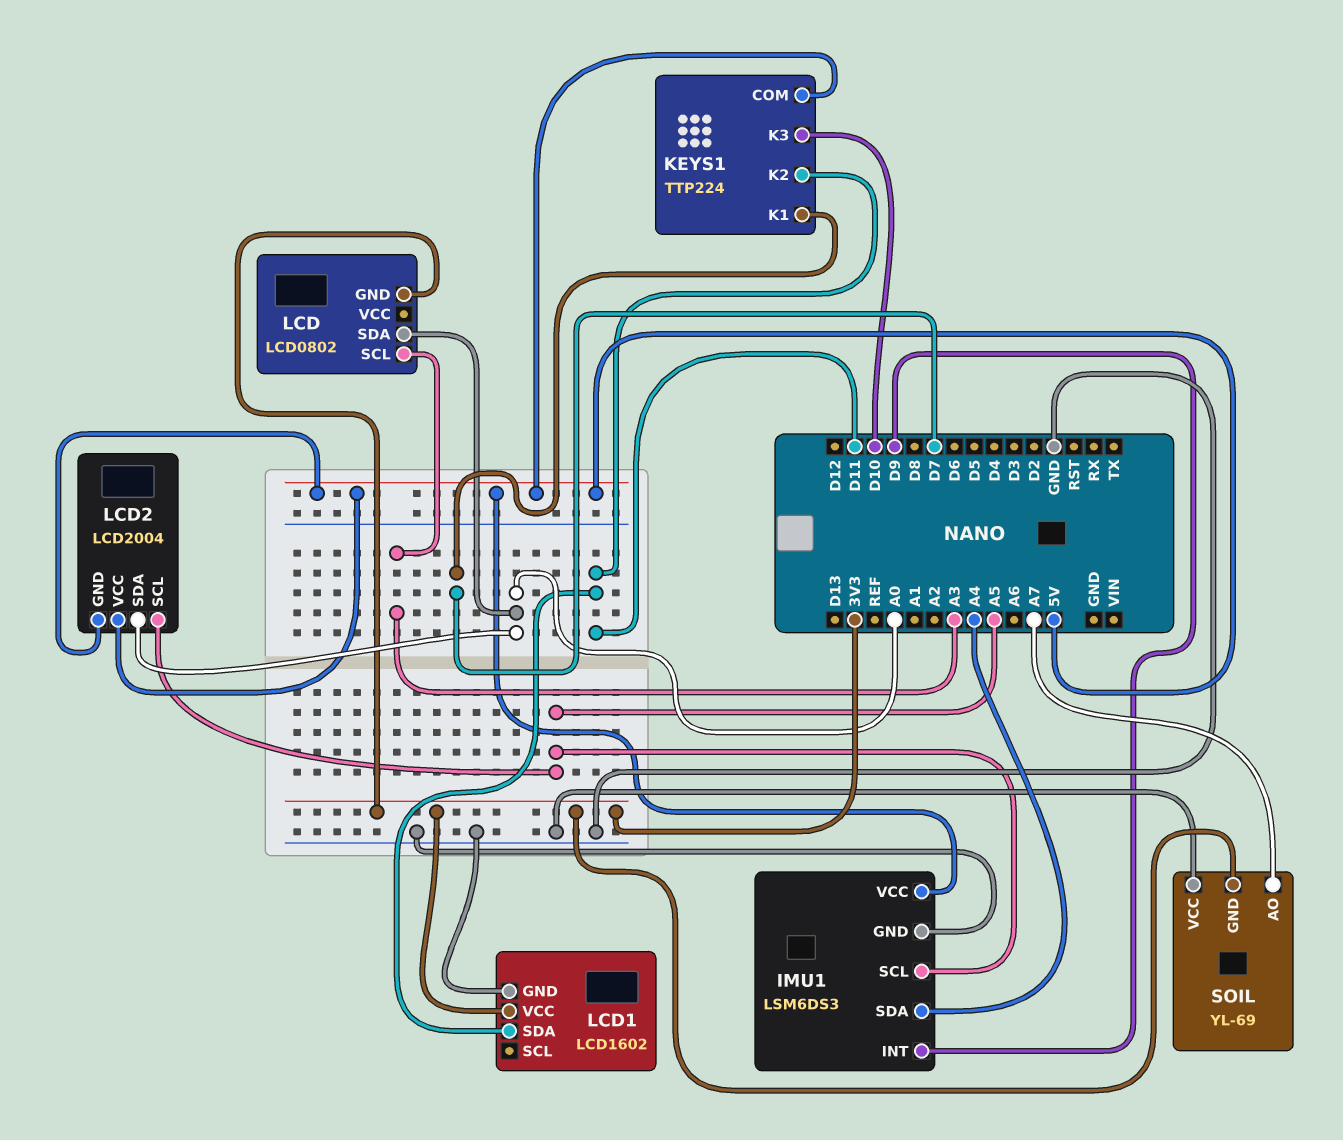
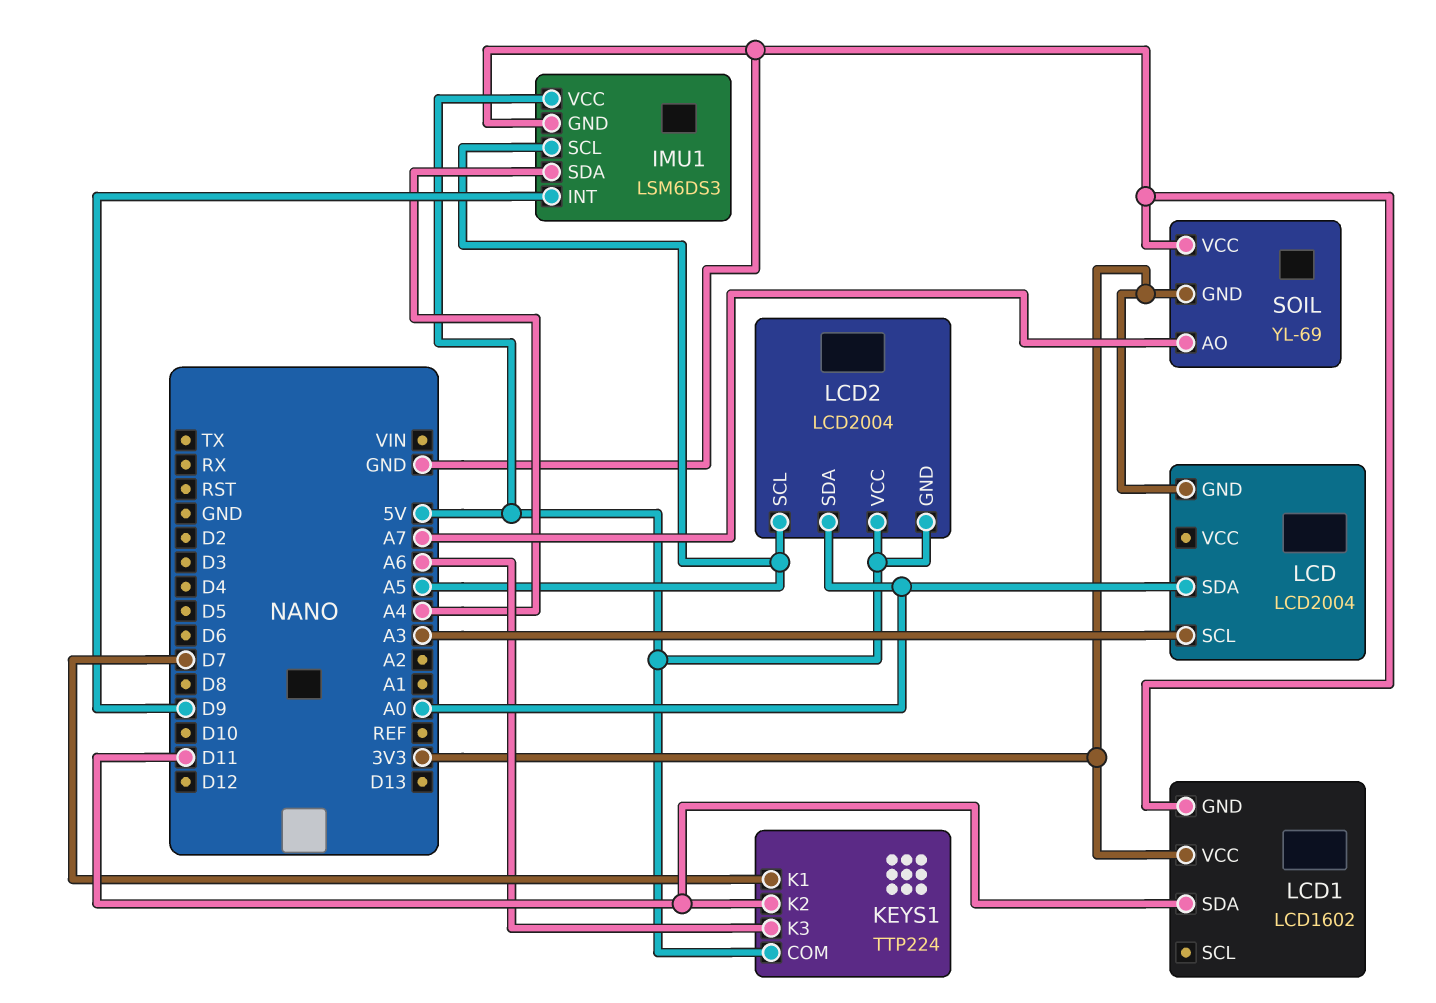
KEYS1 pin K3: D10 -> A6
LCD: LCD0802 -> LCD2004

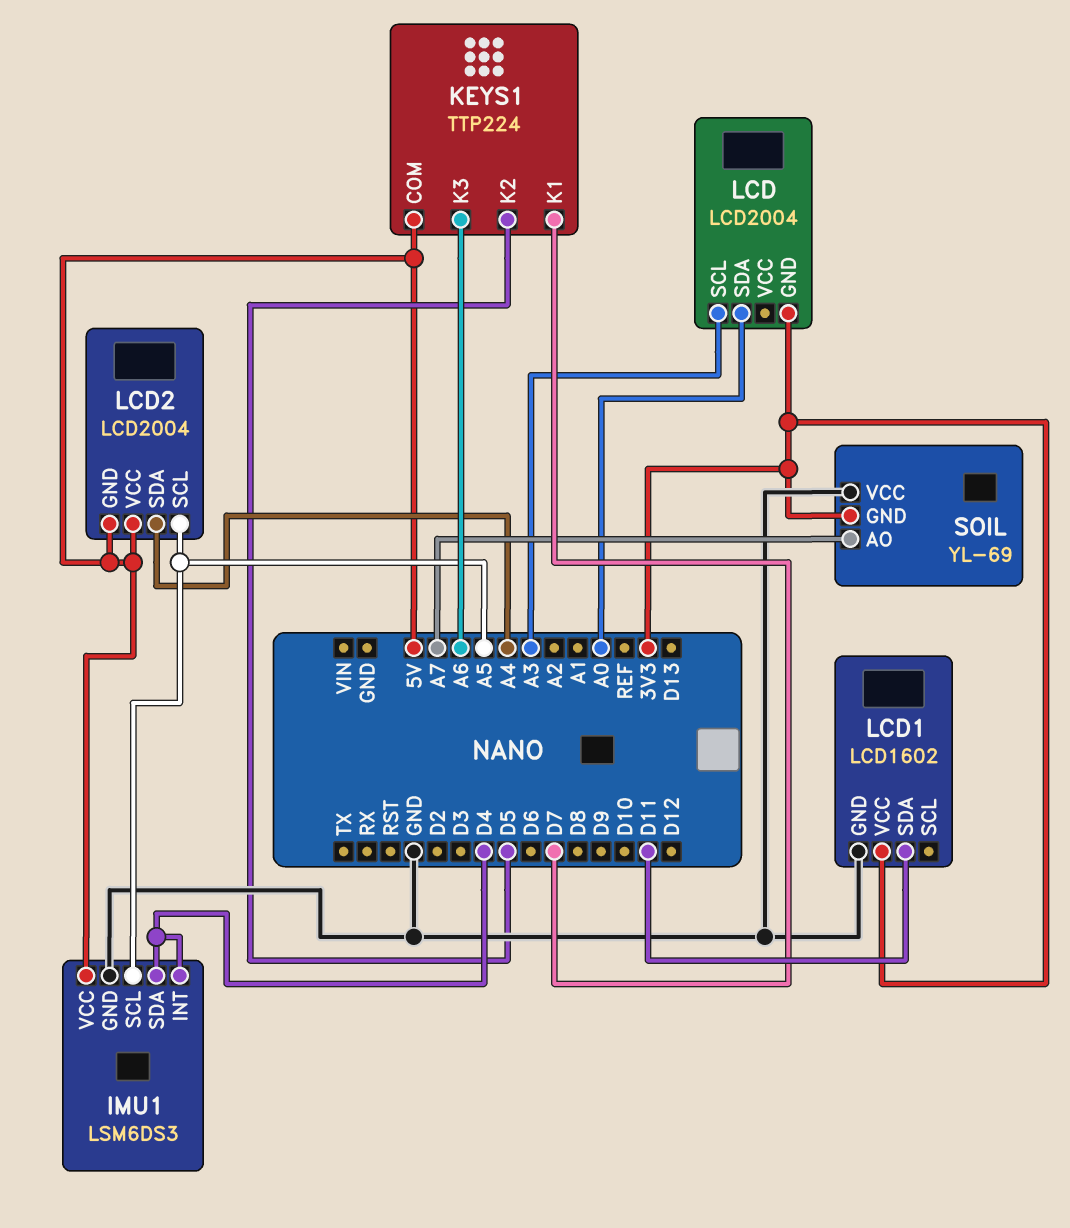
IMU1 pin INT: D9 -> D4
IMU1 pin SDA: A4 -> D4
KEYS1 pin K2: D11 -> D5
LCD2 pin SDA: A0 -> A4

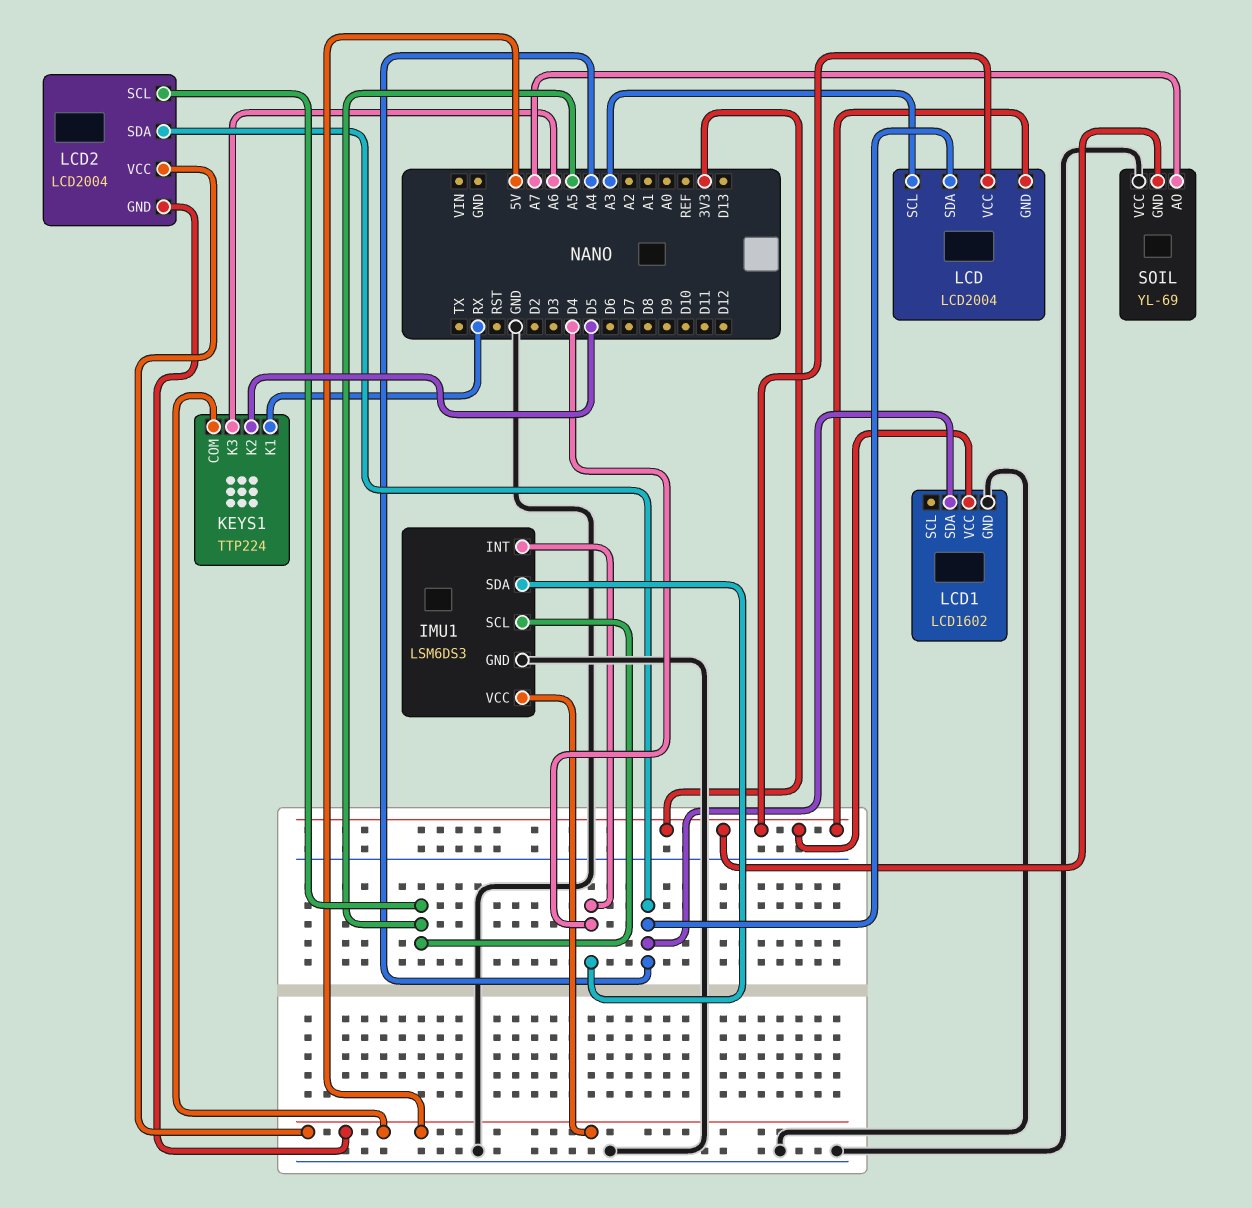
KEYS1 pin K1: D7 -> RX
LCD pin SDA: A0 -> A4
LCD pin VCC: none -> 3V3
LCD1 pin SDA: D11 -> A4

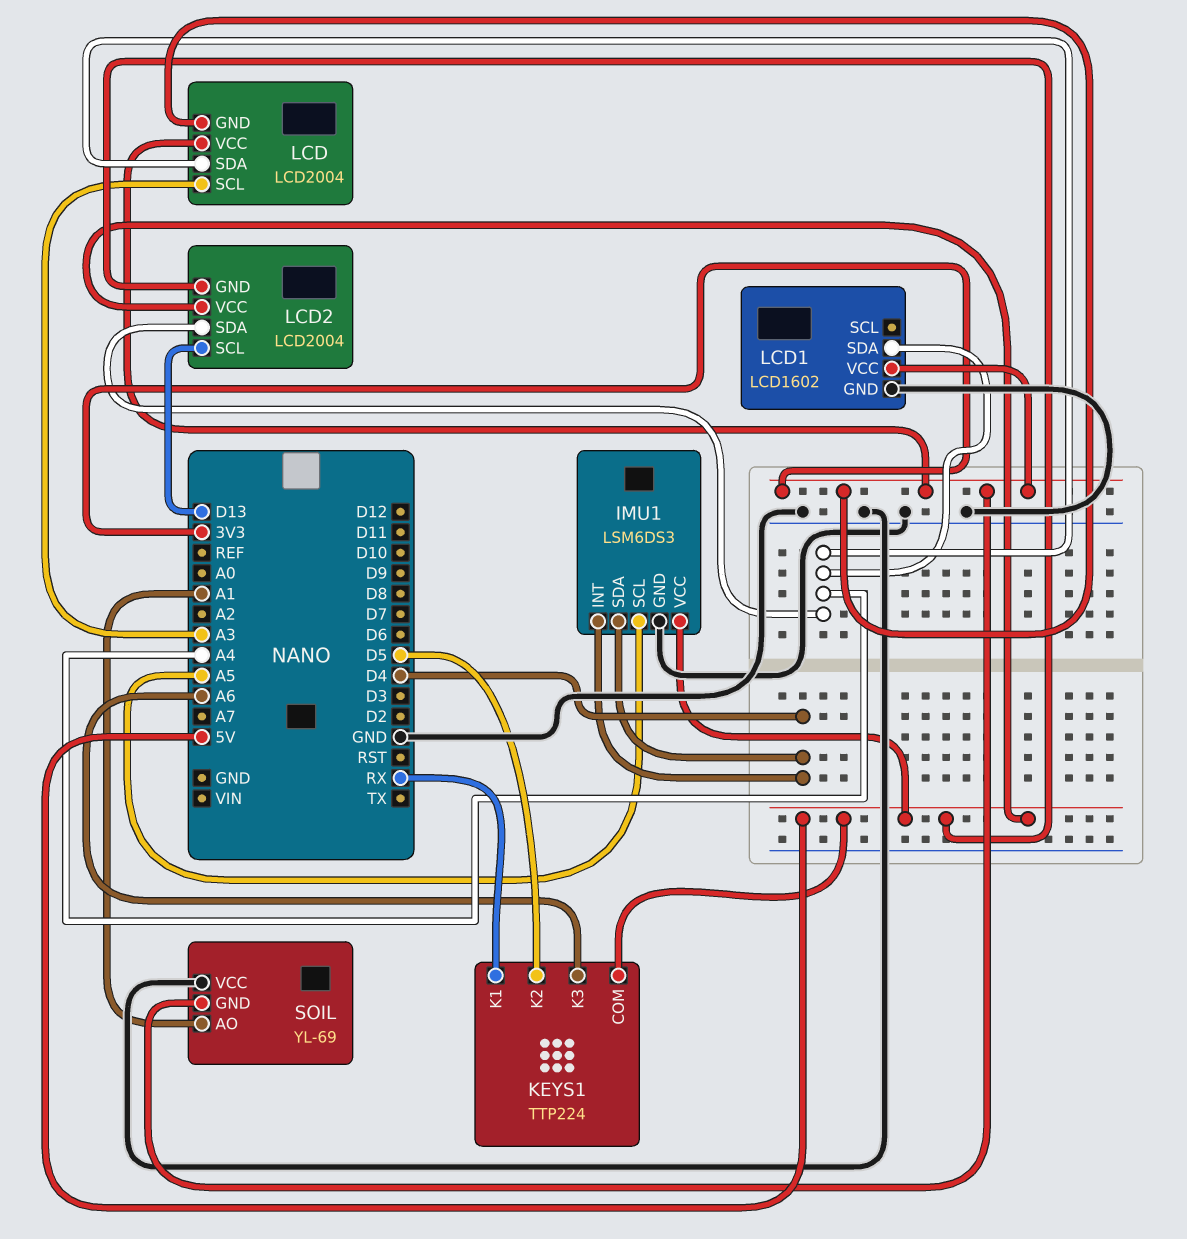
LCD2 pin SCL: A5 -> D13
SOIL pin AO: A7 -> A1

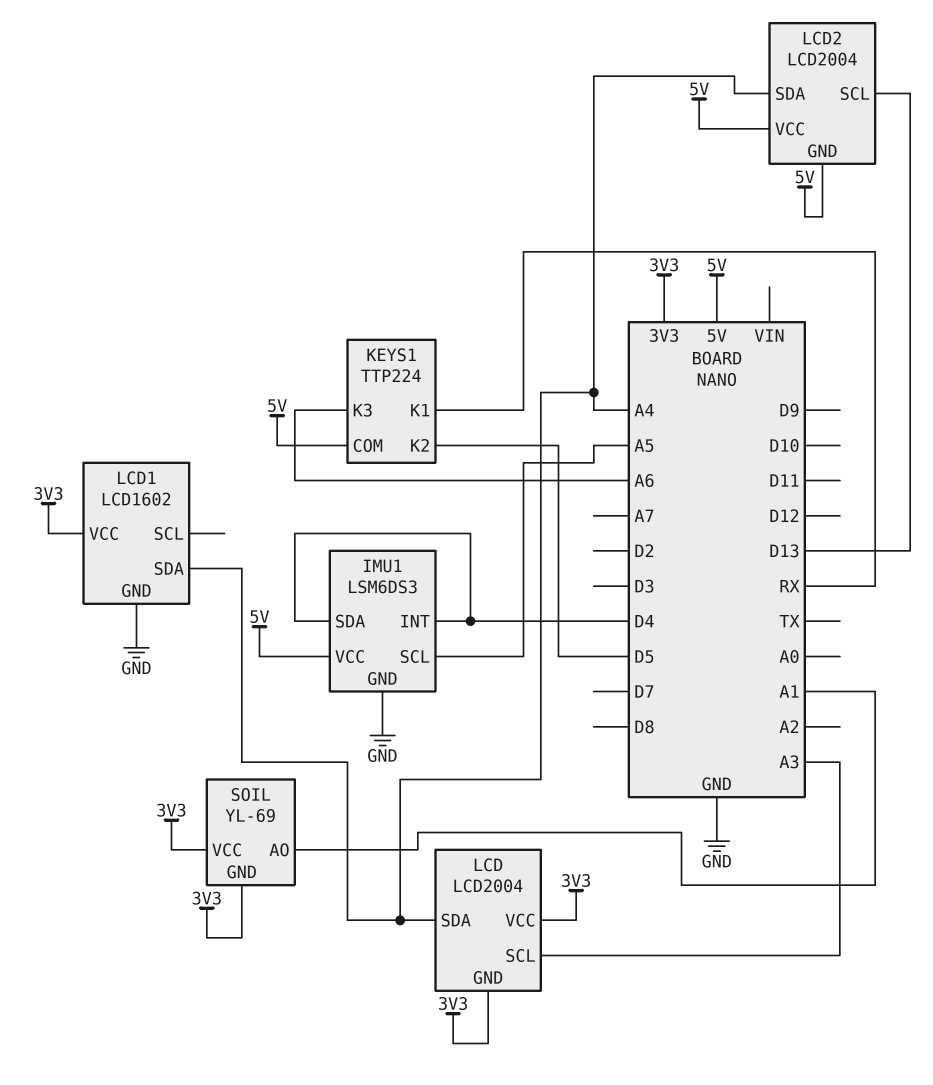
SOIL pin VCC: GND -> 3V3

